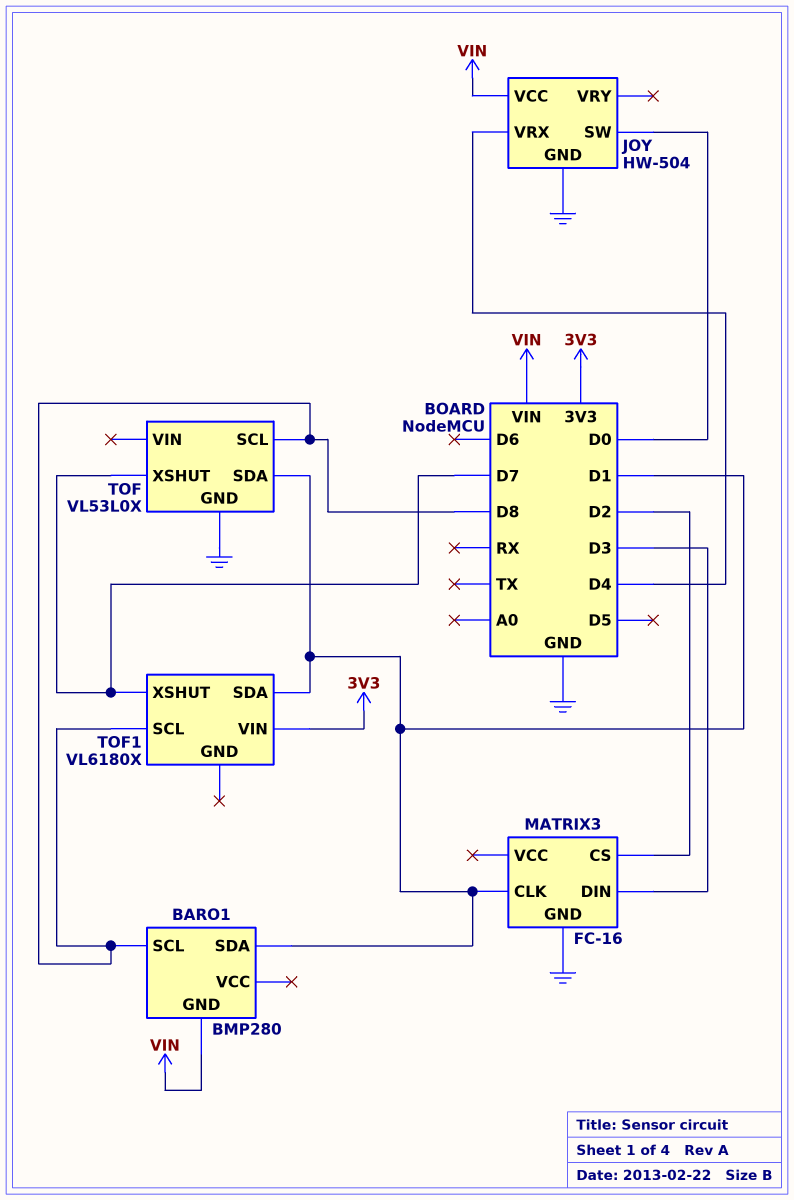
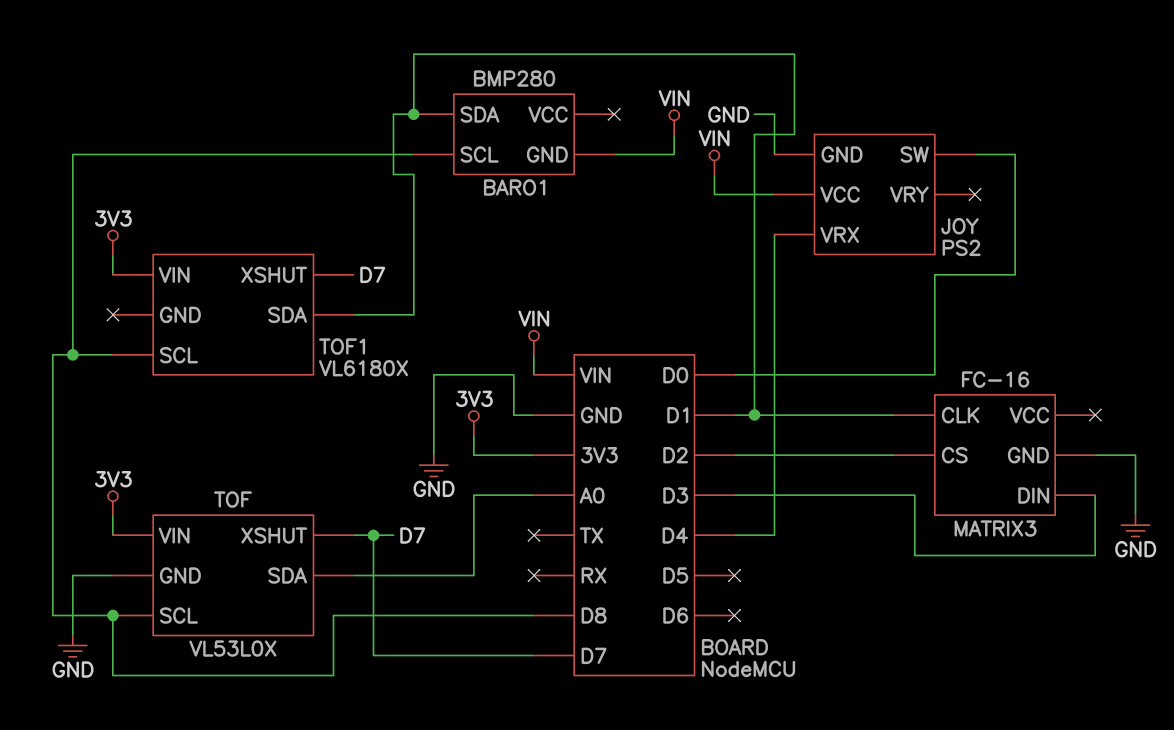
JOY: HW-504 -> PS2
TOF pin SDA: D1 -> A0
TOF pin VIN: none -> 3V3

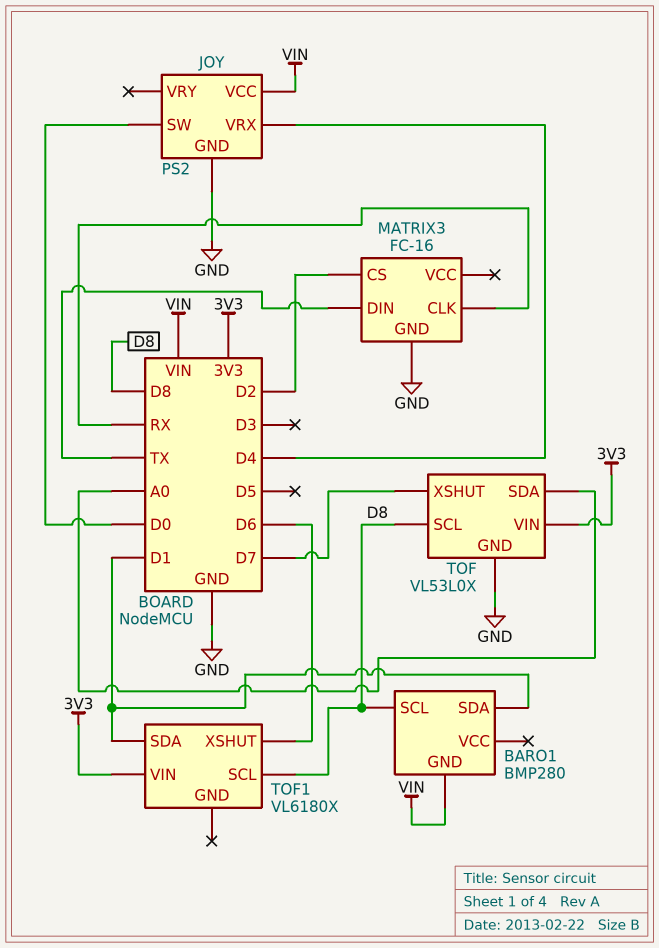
MATRIX3 pin CLK: D1 -> RX
MATRIX3 pin DIN: D3 -> TX
TOF1 pin XSHUT: D7 -> D6

